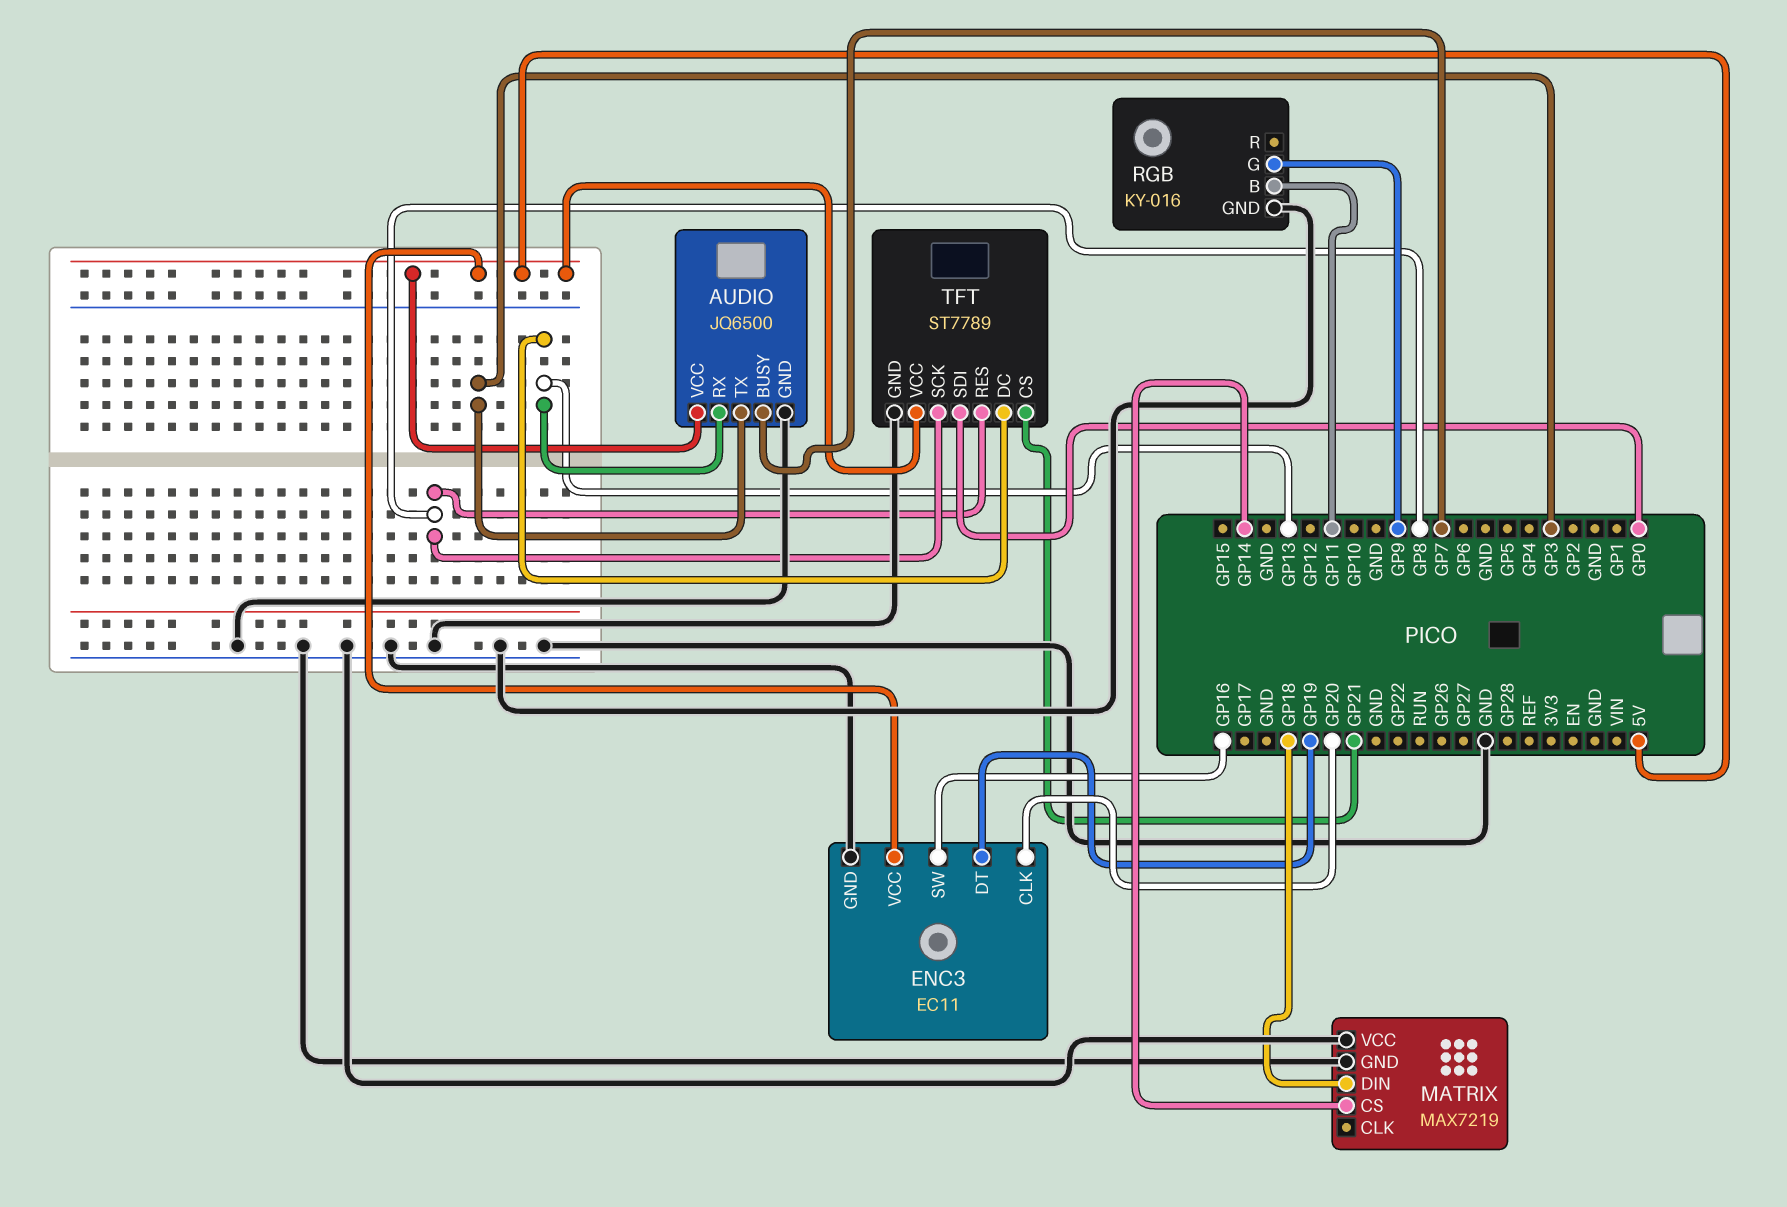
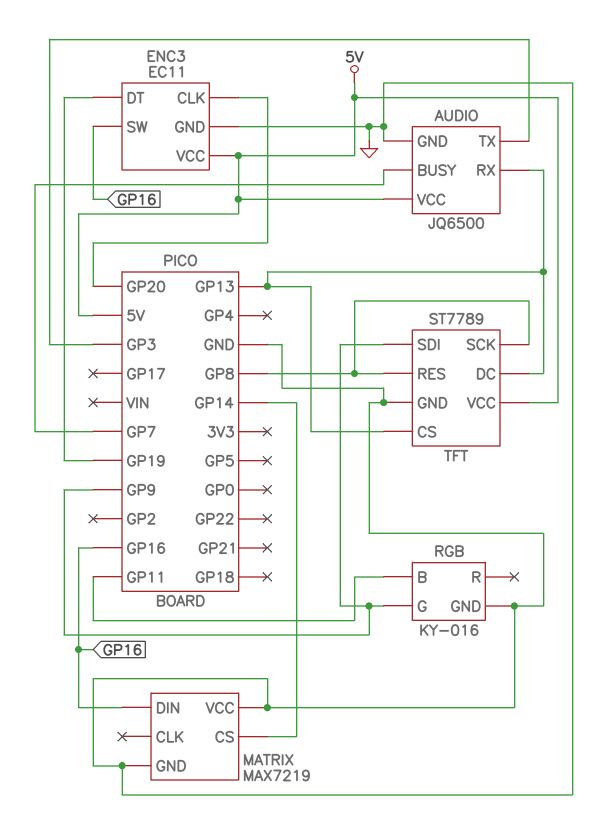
MATRIX pin DIN: GP18 -> GP16
TFT pin CS: GP21 -> GP13
TFT pin SDI: GP0 -> GP9

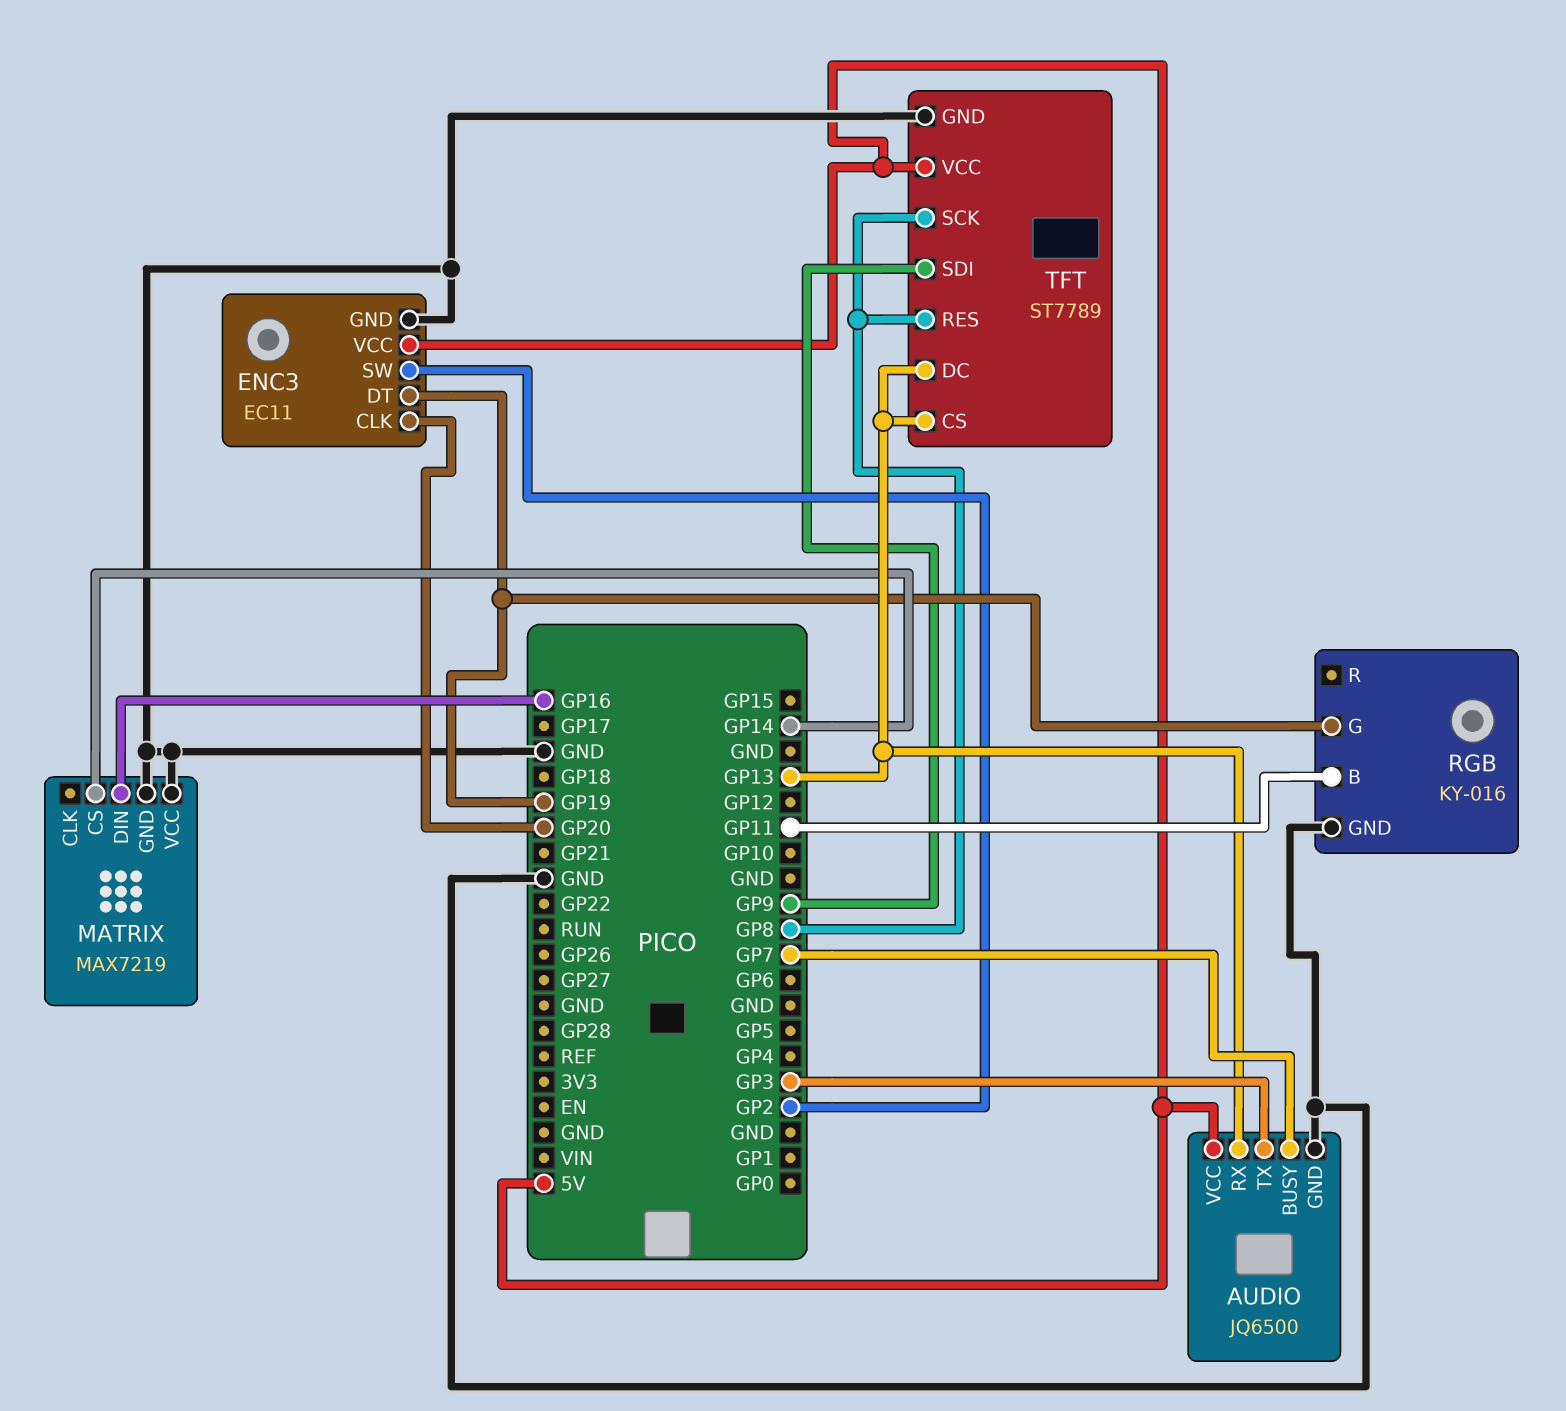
ENC3 pin SW: GP16 -> GP2
RGB pin G: GP9 -> GP19

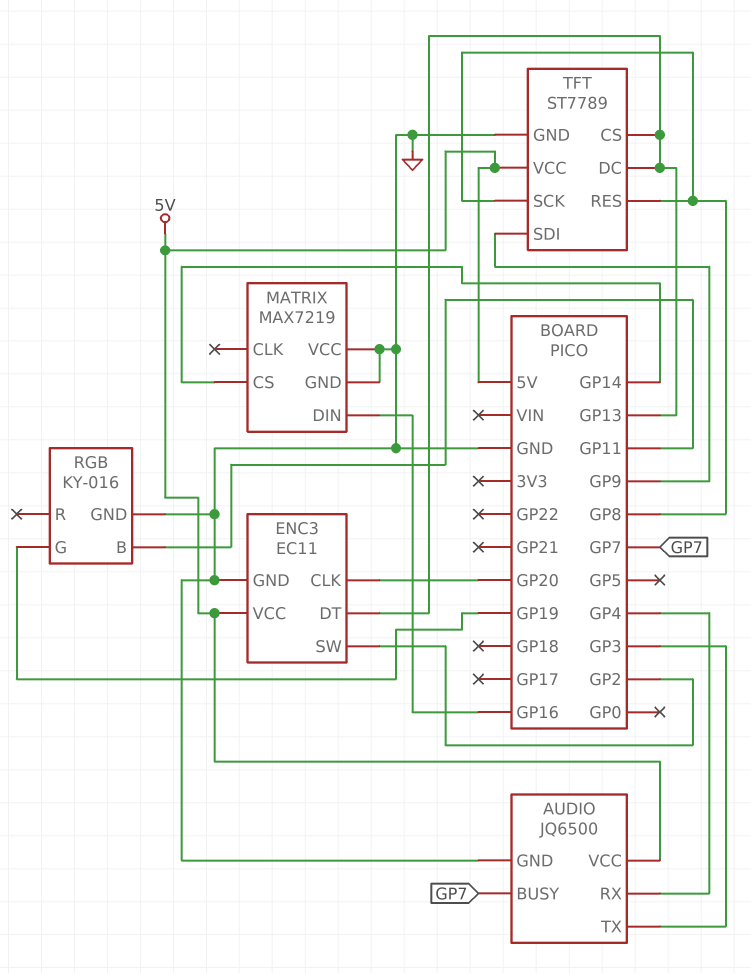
AUDIO pin RX: GP13 -> GP4
ENC3 pin DT: GP19 -> GP13

